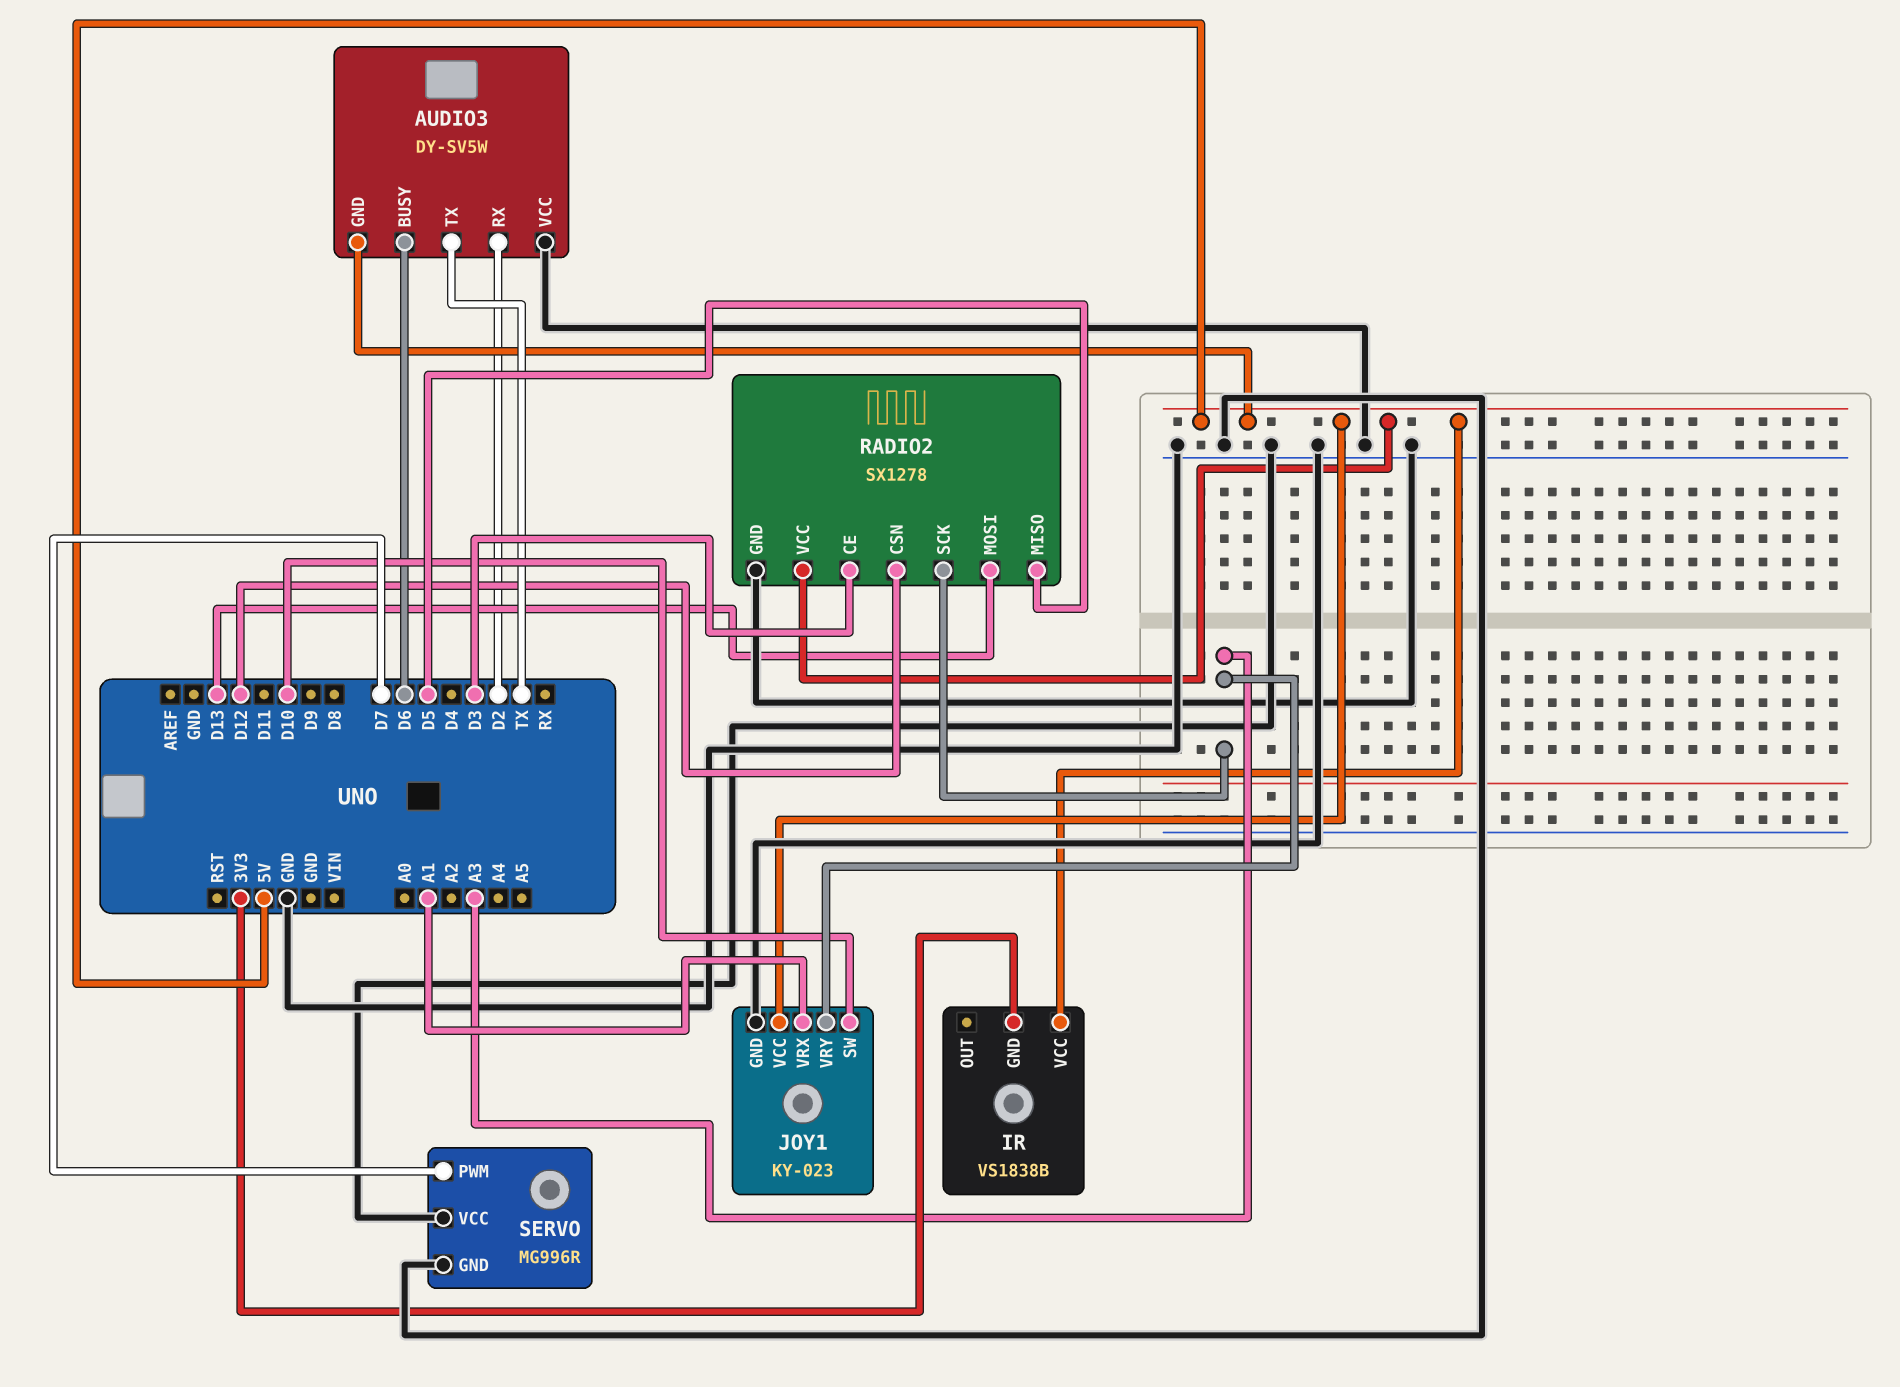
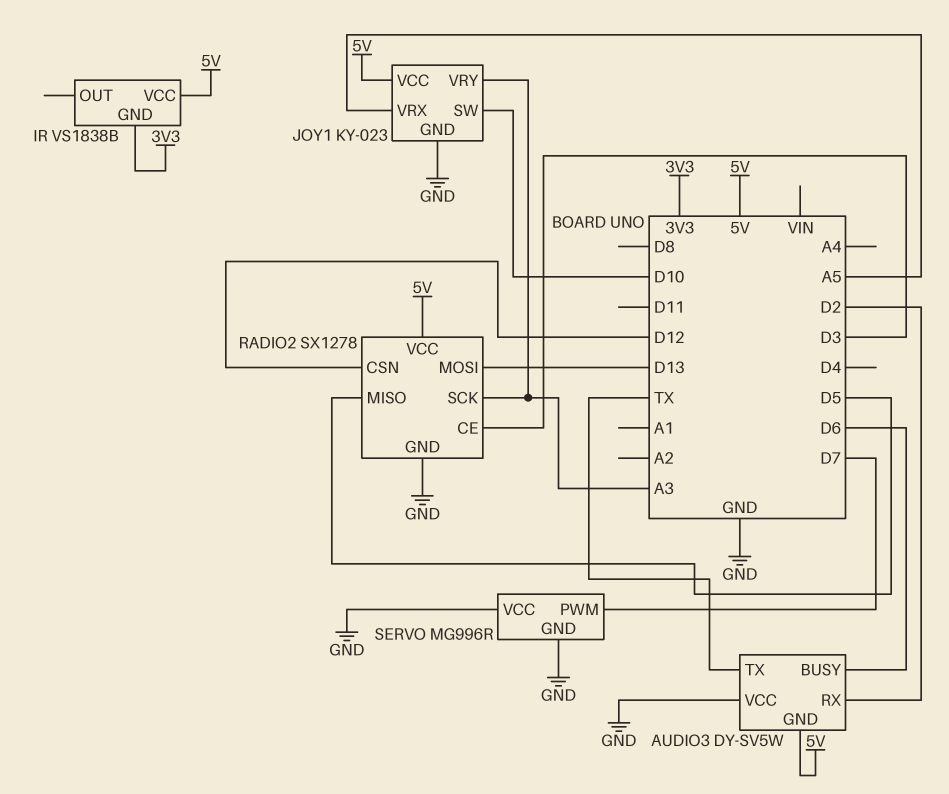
JOY1 pin VRX: A1 -> A5

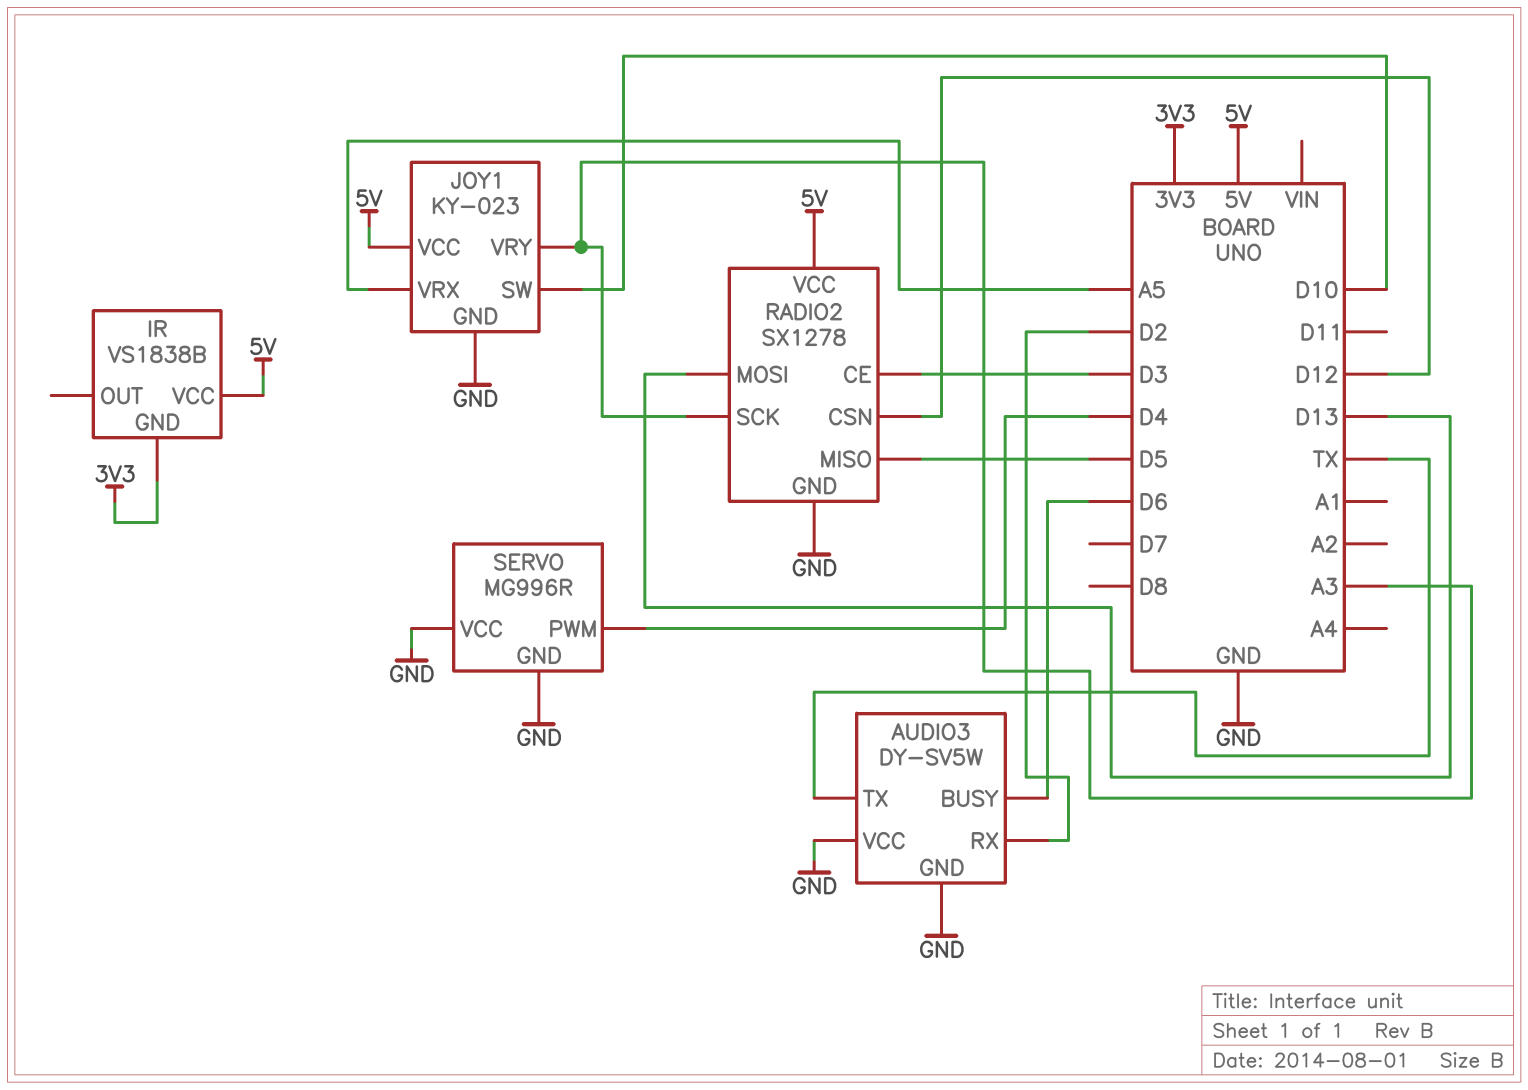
AUDIO3 pin GND: 5V -> GND
SERVO pin PWM: D7 -> D4

